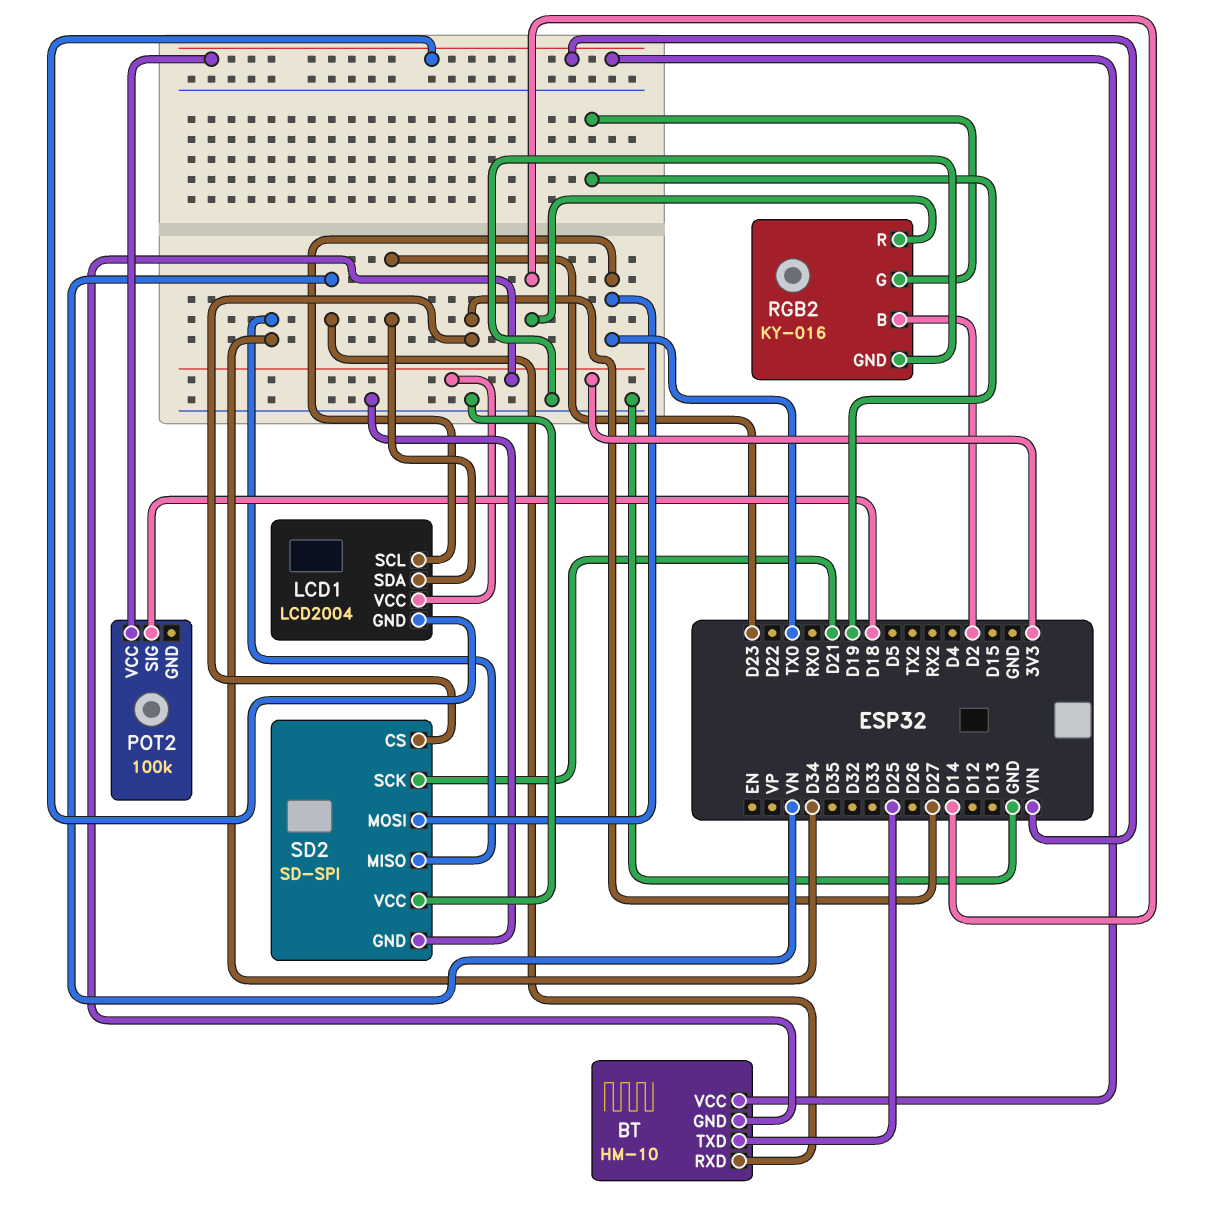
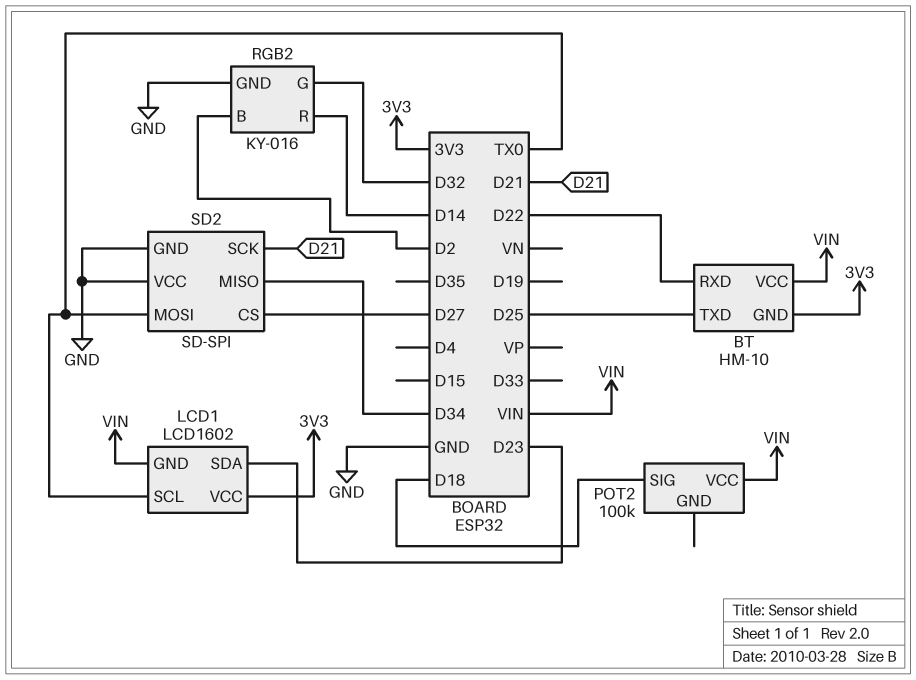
BT pin RXD: VN -> D22
LCD1: LCD2004 -> LCD1602
RGB2 pin G: D19 -> D32

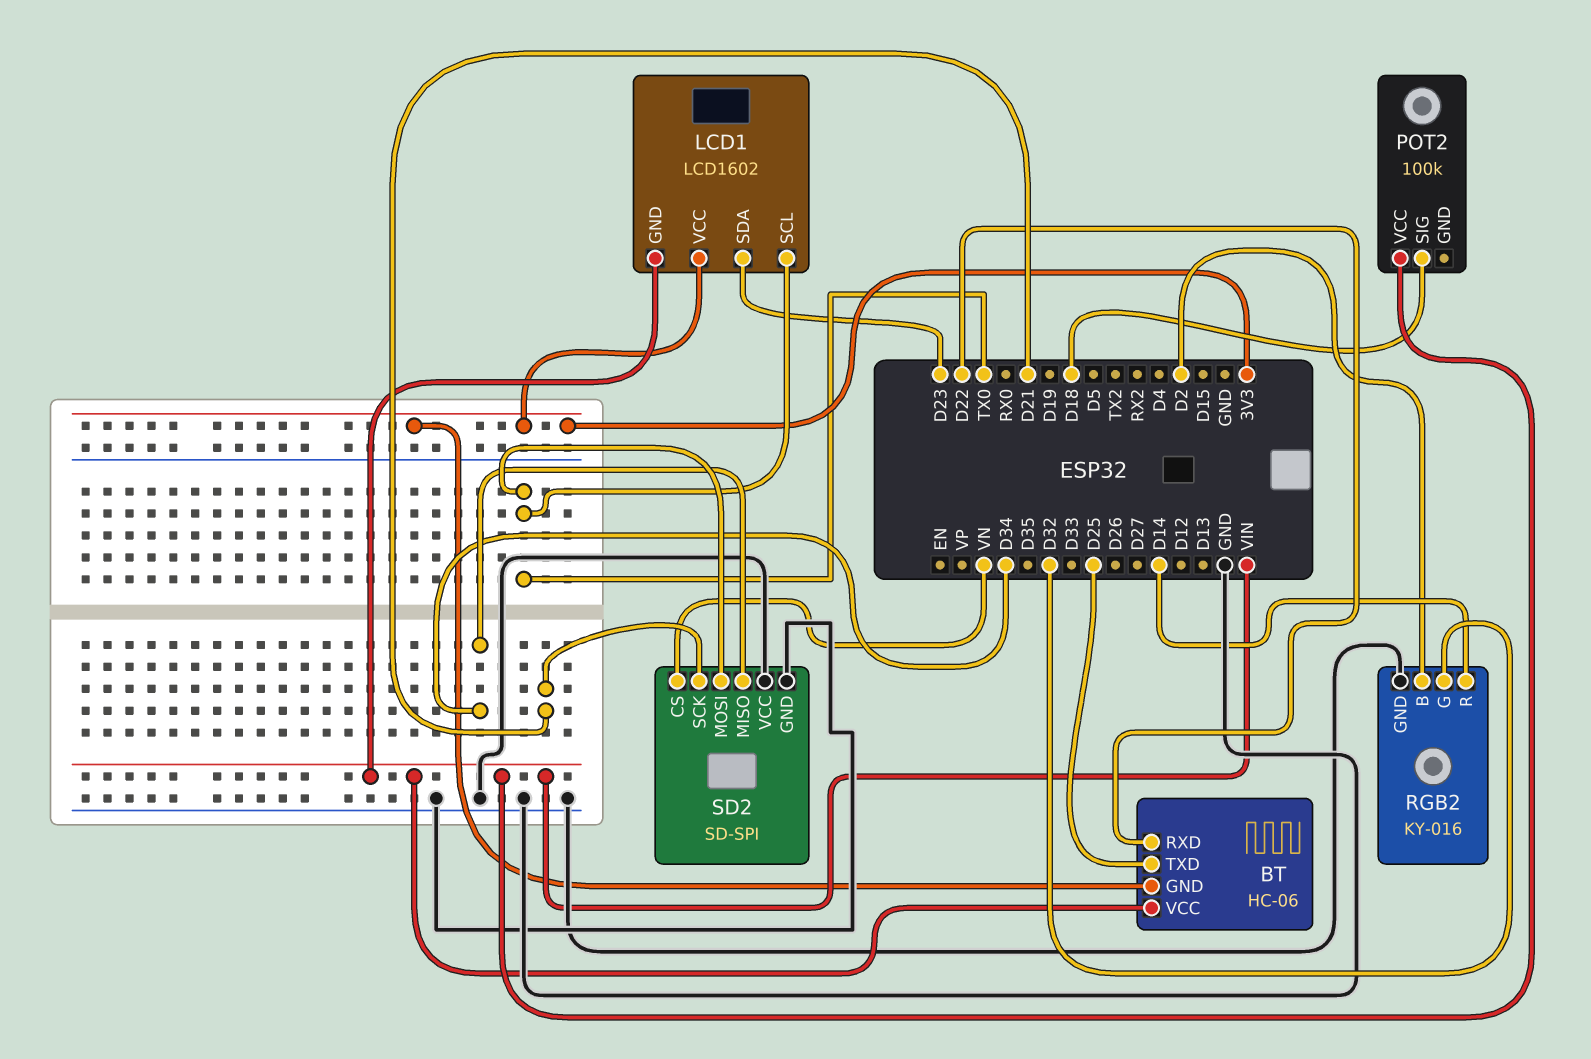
BT: HM-10 -> HC-06
SD2 pin CS: D27 -> VN

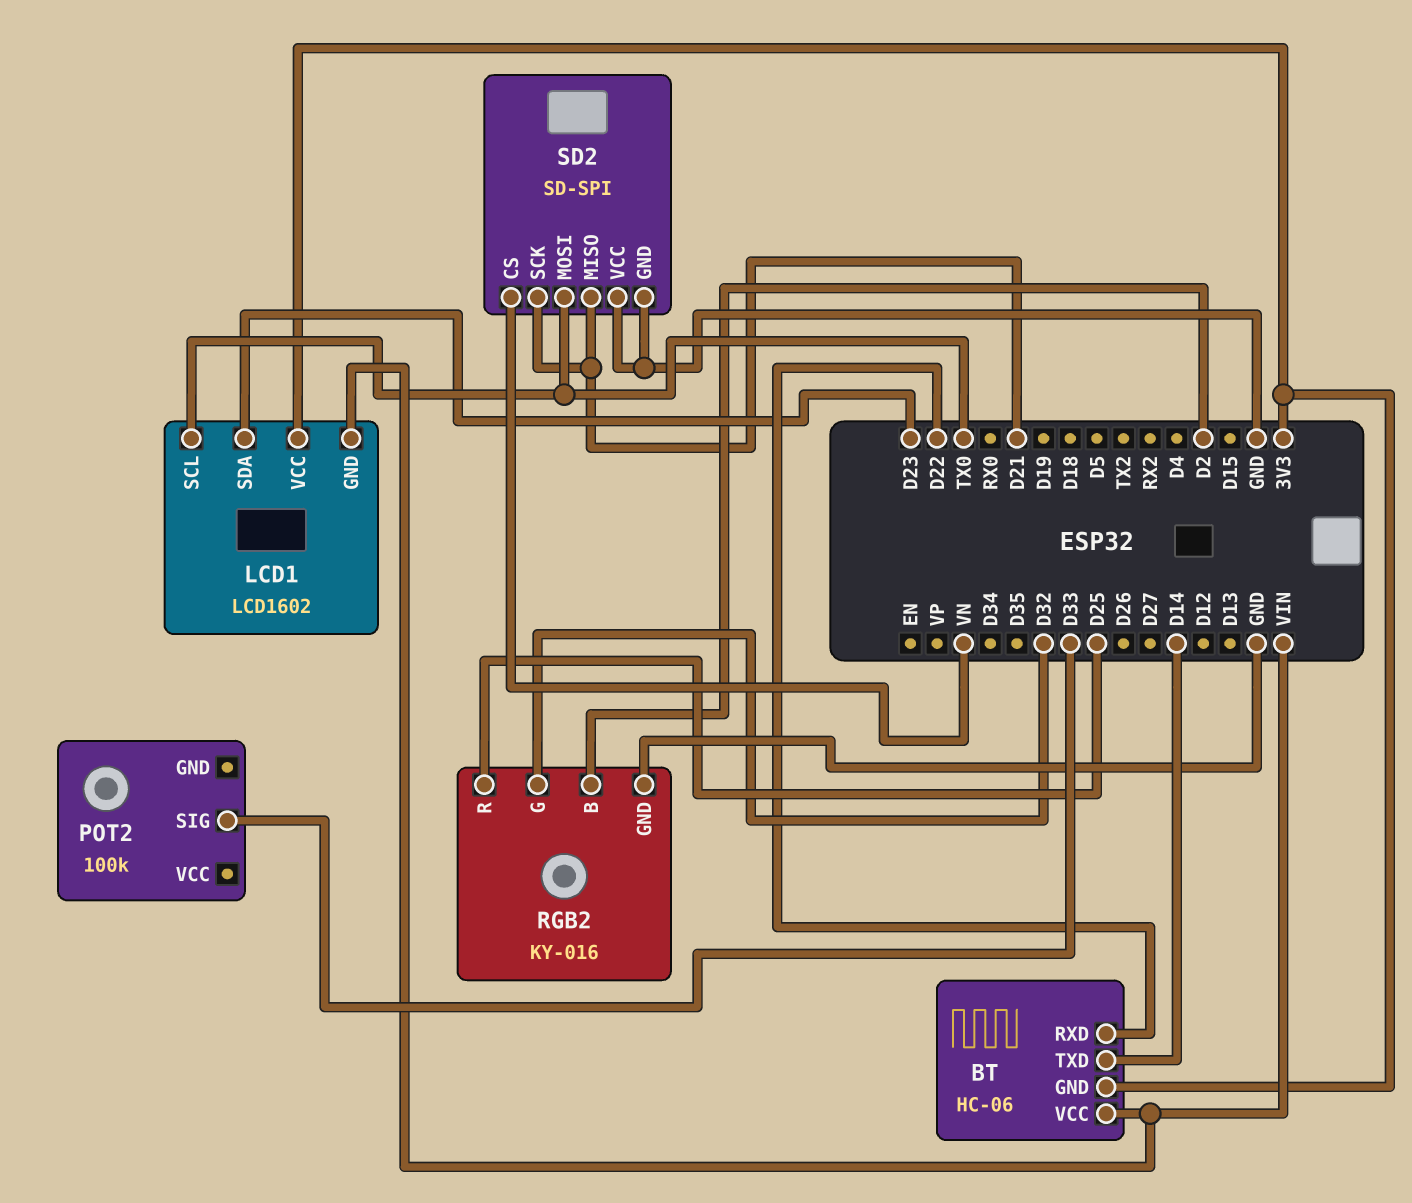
BT pin TXD: D25 -> D14
POT2 pin SIG: D18 -> D33
POT2 pin VCC: VIN -> none
RGB2 pin R: D14 -> D25
SD2 pin MISO: D34 -> D21

